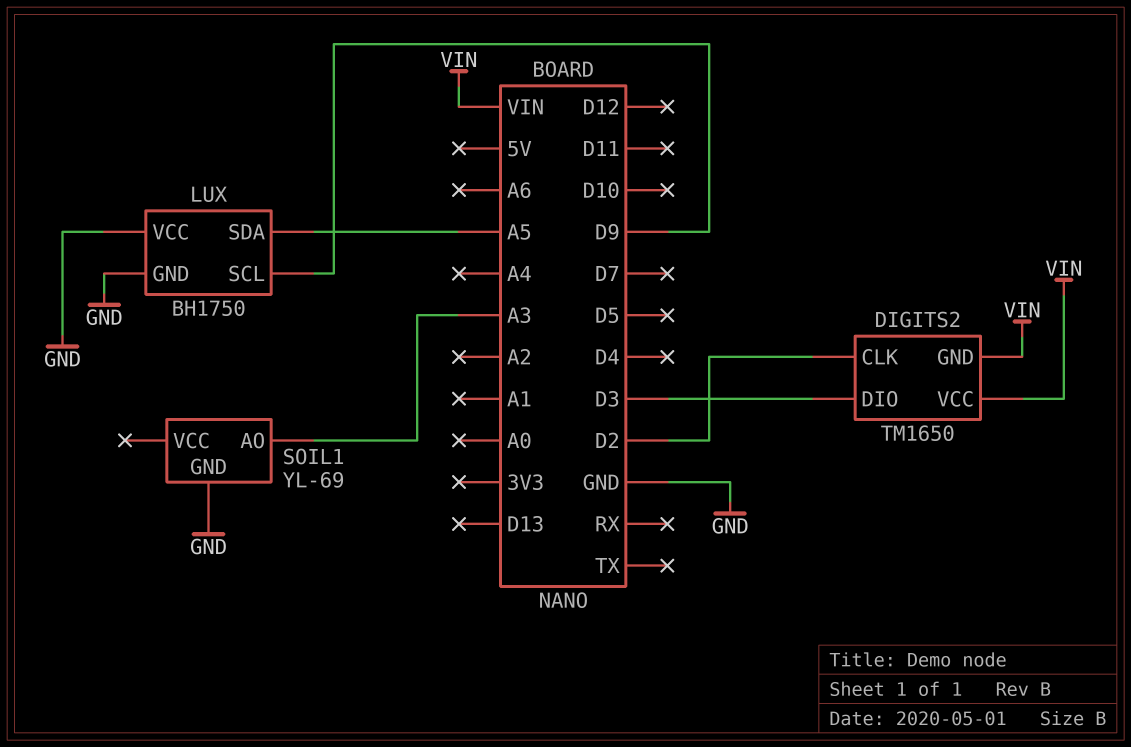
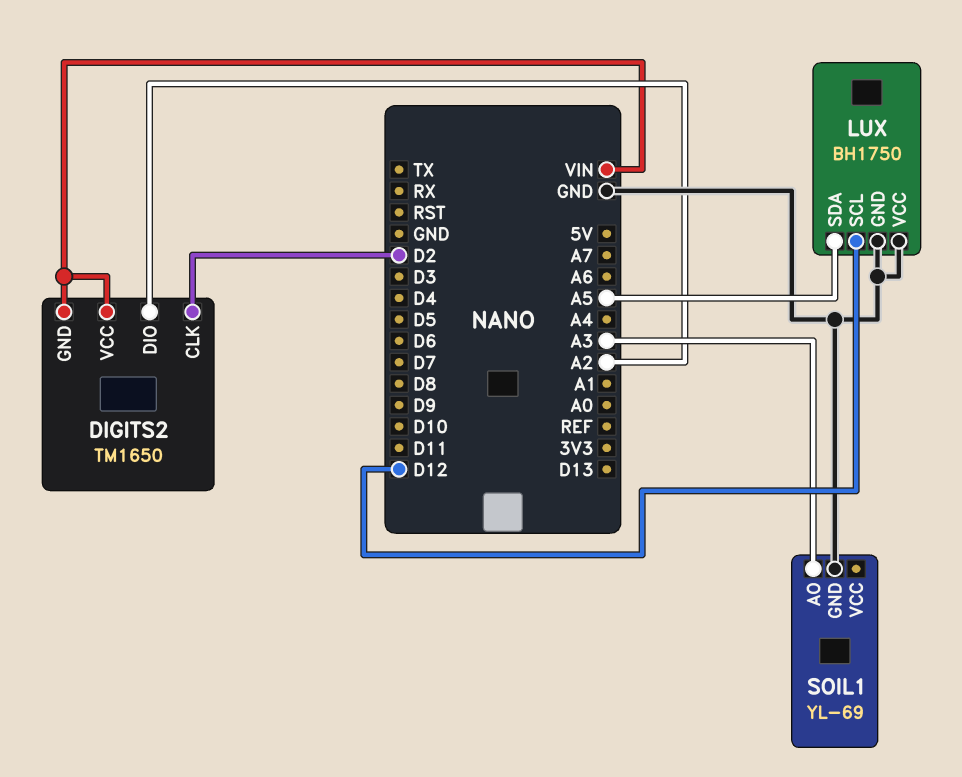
DIGITS2 pin DIO: D3 -> A2
LUX pin SCL: D9 -> D12

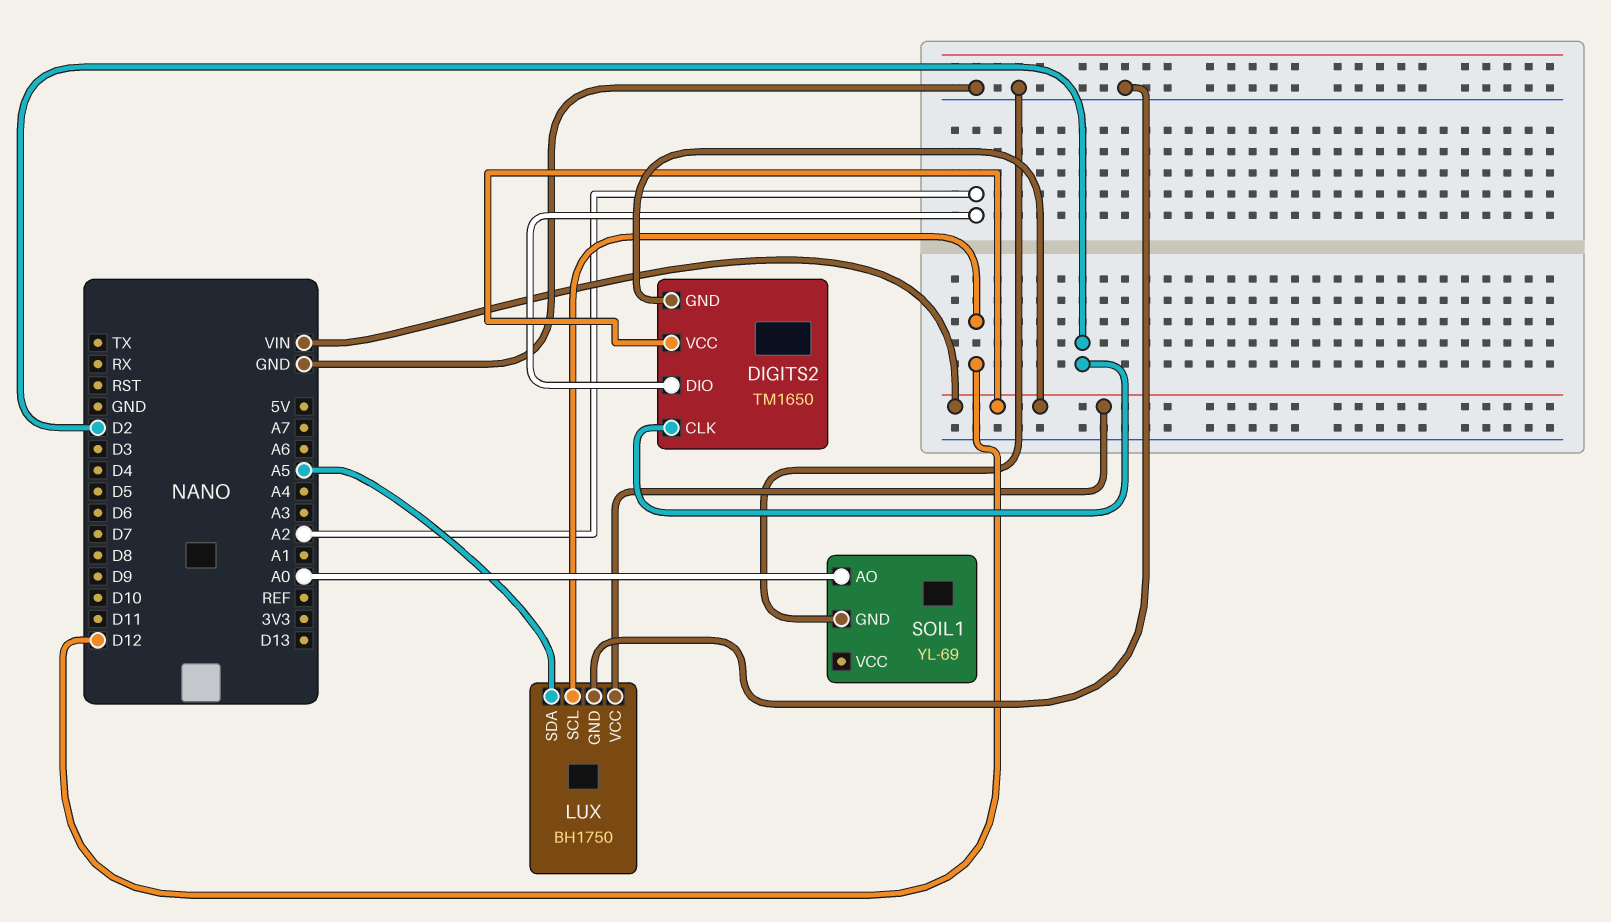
LUX pin VCC: GND -> VIN
SOIL1 pin AO: A3 -> A0

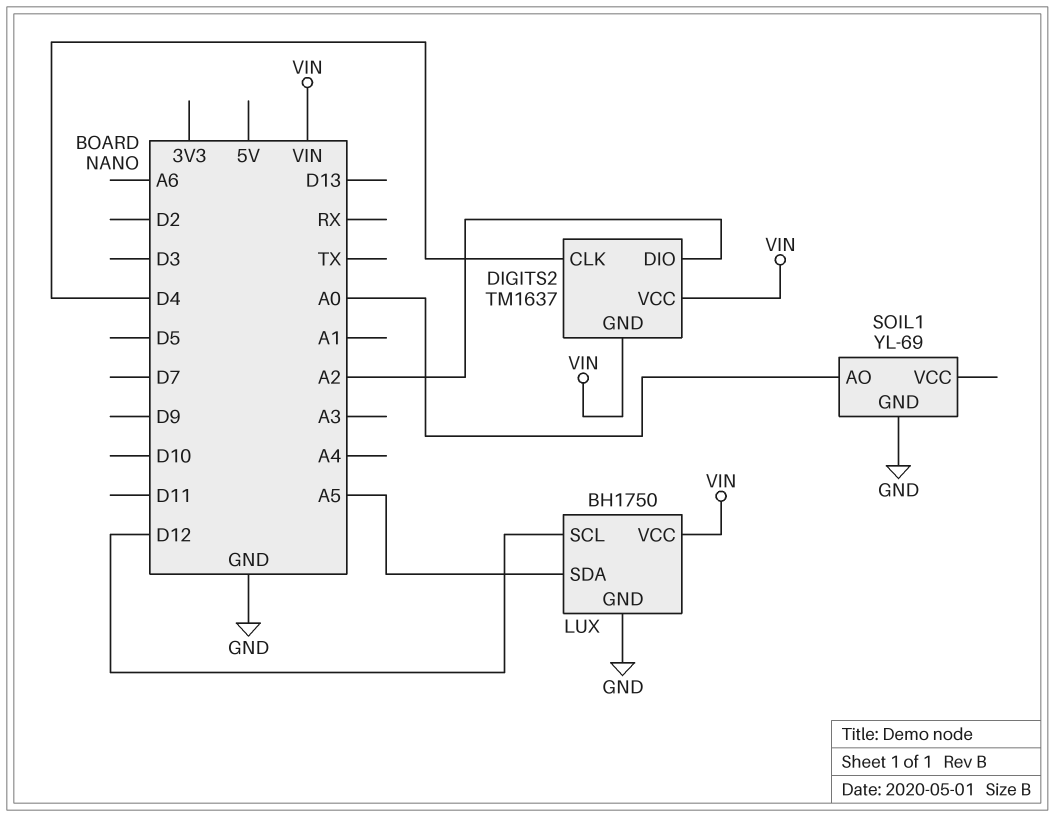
DIGITS2: TM1650 -> TM1637
DIGITS2 pin CLK: D2 -> D4

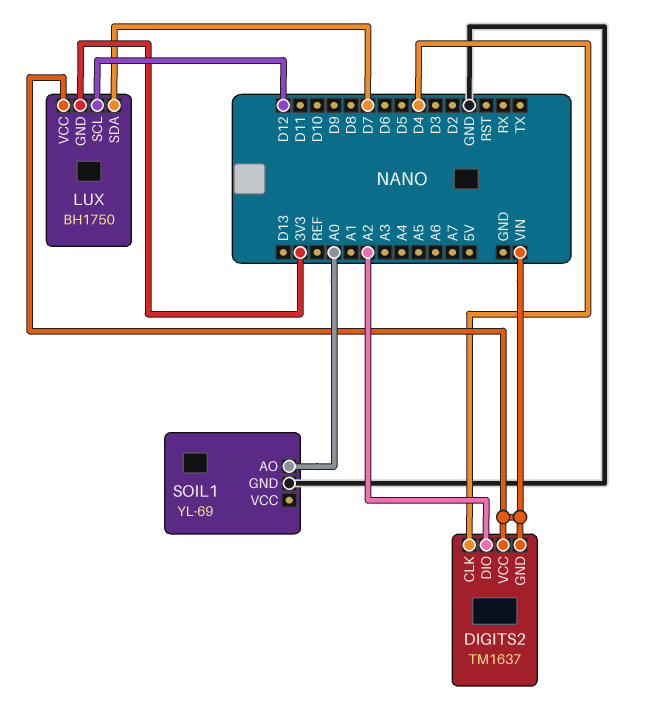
LUX pin GND: GND -> 3V3
LUX pin SDA: A5 -> D7

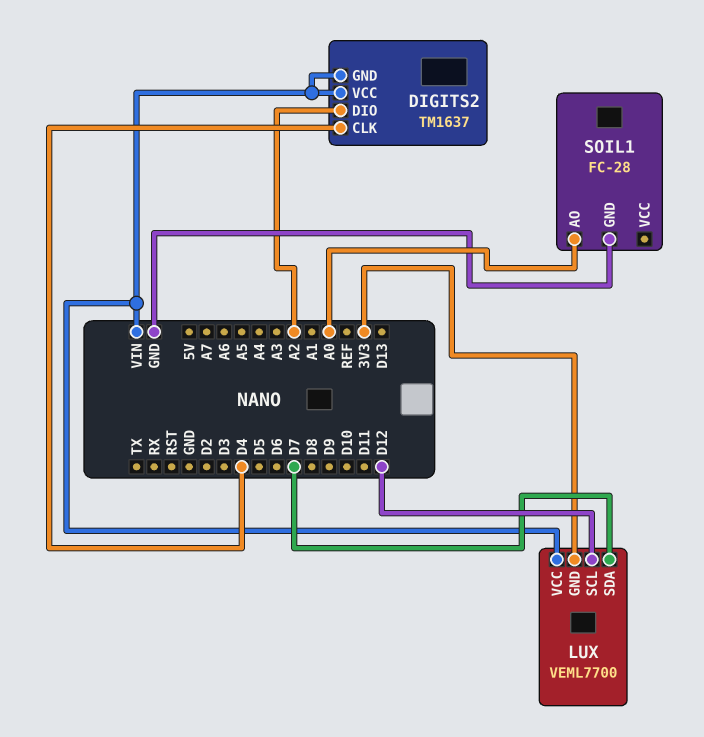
LUX: BH1750 -> VEML7700
SOIL1: YL-69 -> FC-28

